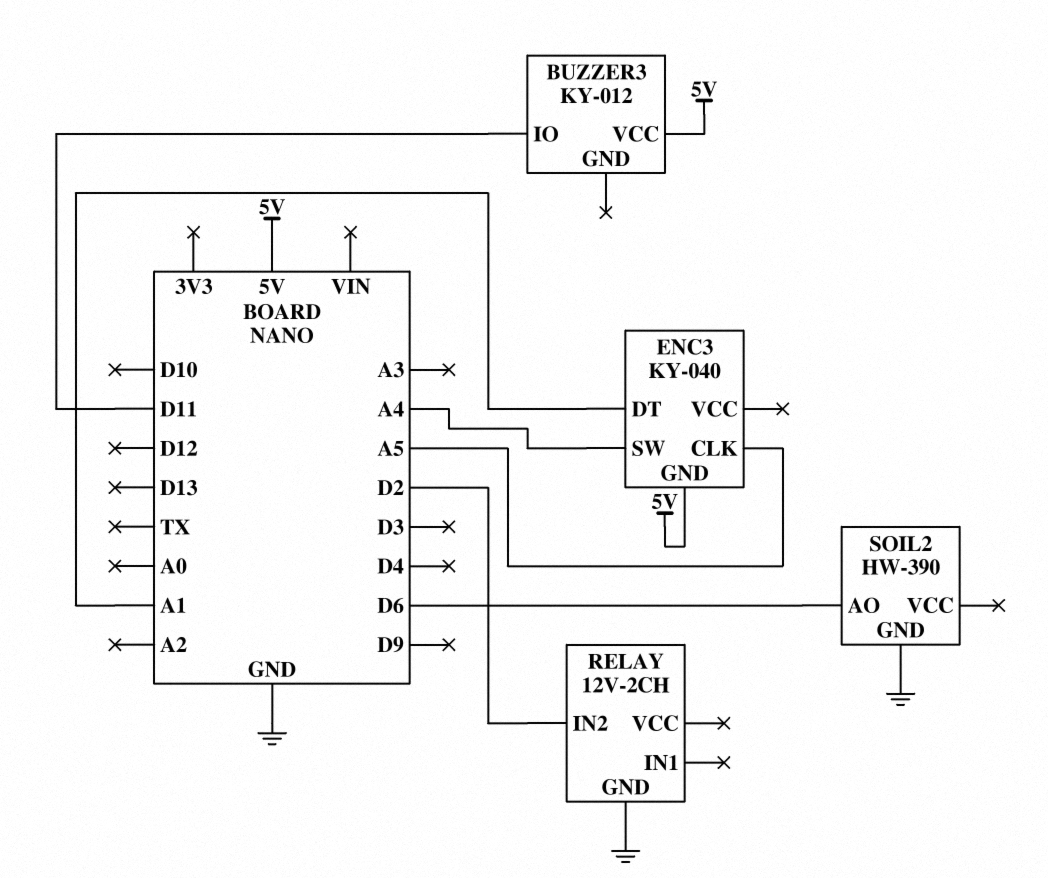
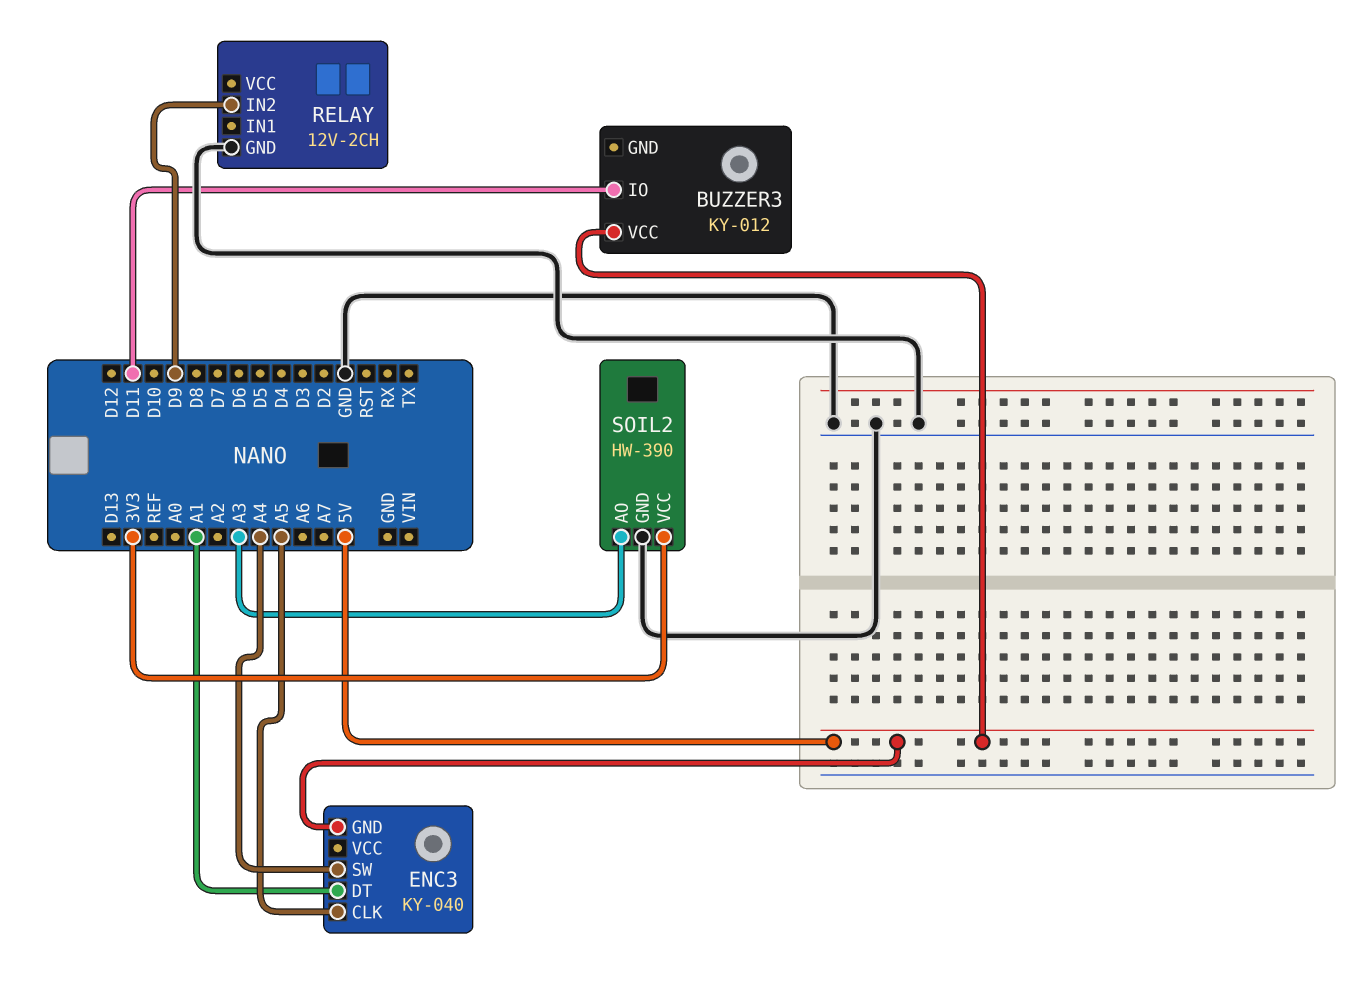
RELAY pin IN2: D2 -> D9
SOIL2 pin AO: D6 -> A3
SOIL2 pin VCC: none -> 3V3

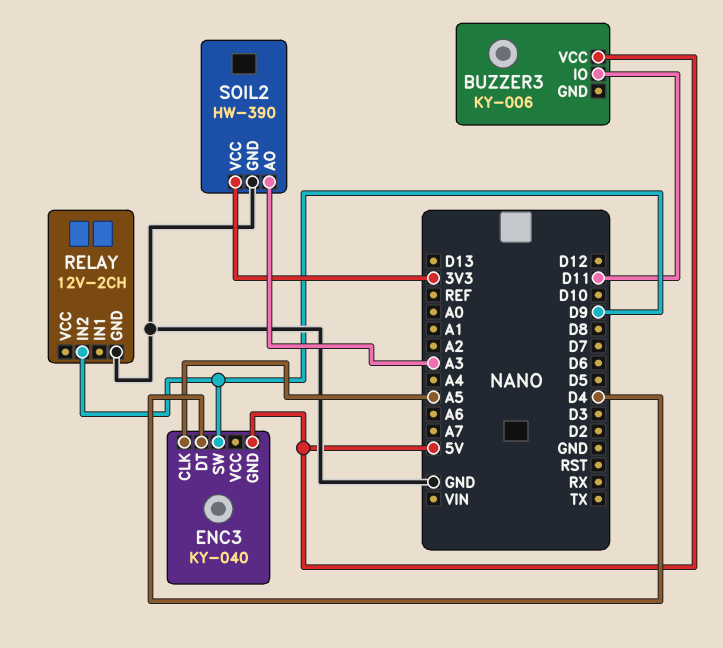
BUZZER3: KY-012 -> KY-006
ENC3 pin DT: A1 -> D4
ENC3 pin SW: A4 -> D9

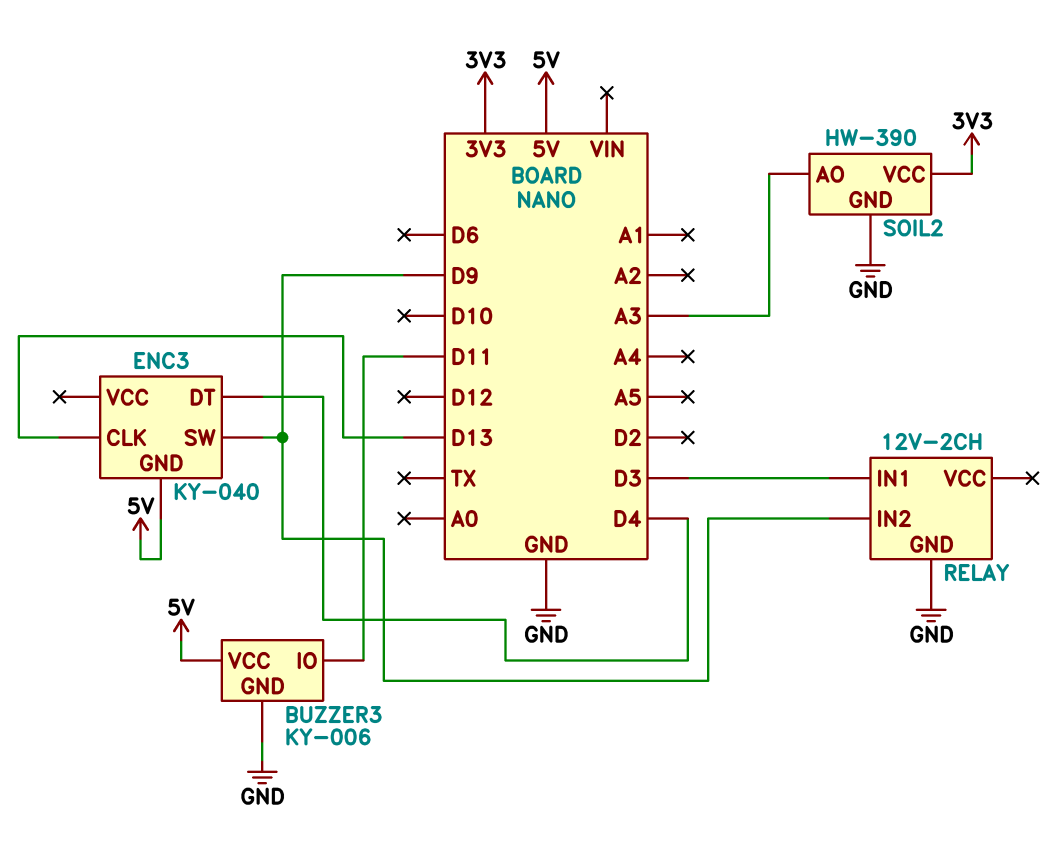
BUZZER3 pin GND: none -> GND
ENC3 pin CLK: A5 -> D13
RELAY pin IN1: none -> D3

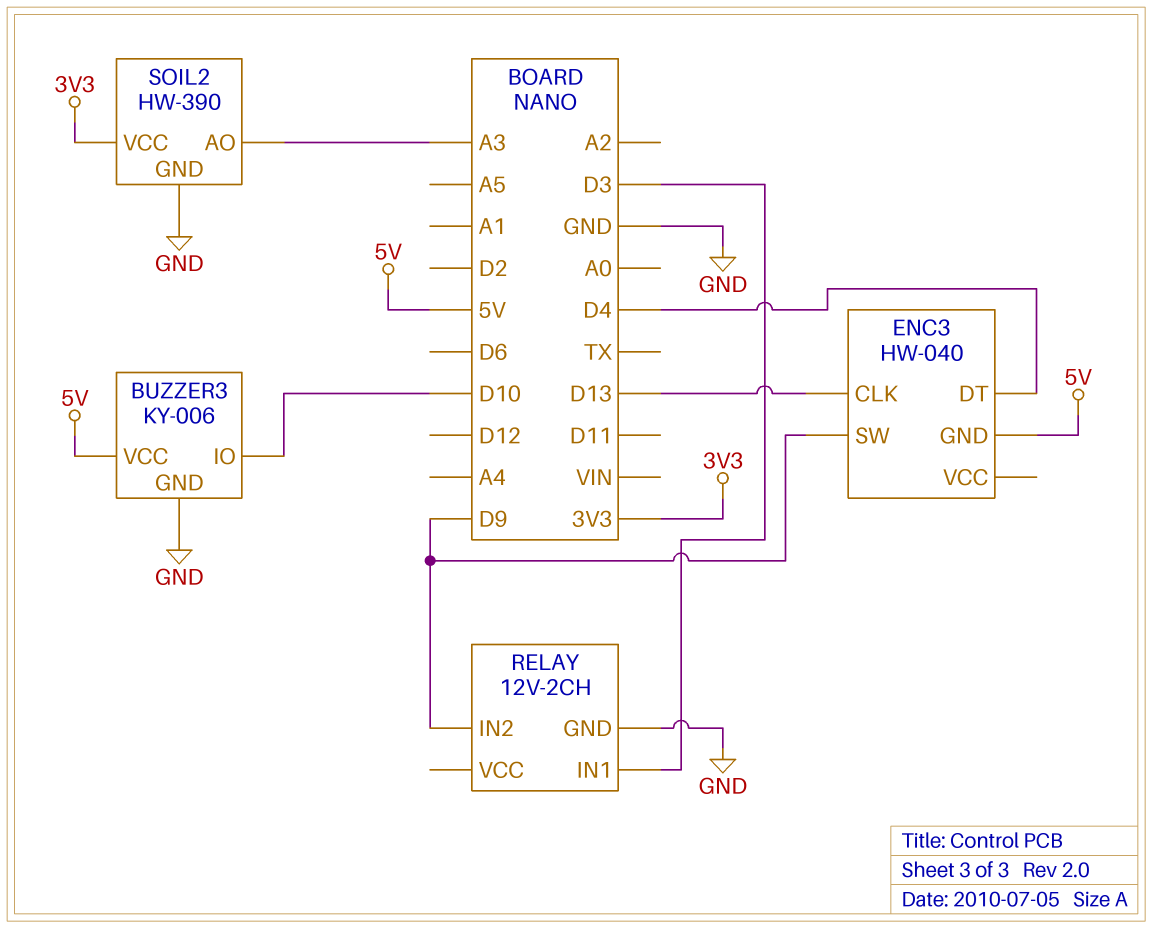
BUZZER3 pin IO: D11 -> D10
ENC3: KY-040 -> HW-040

